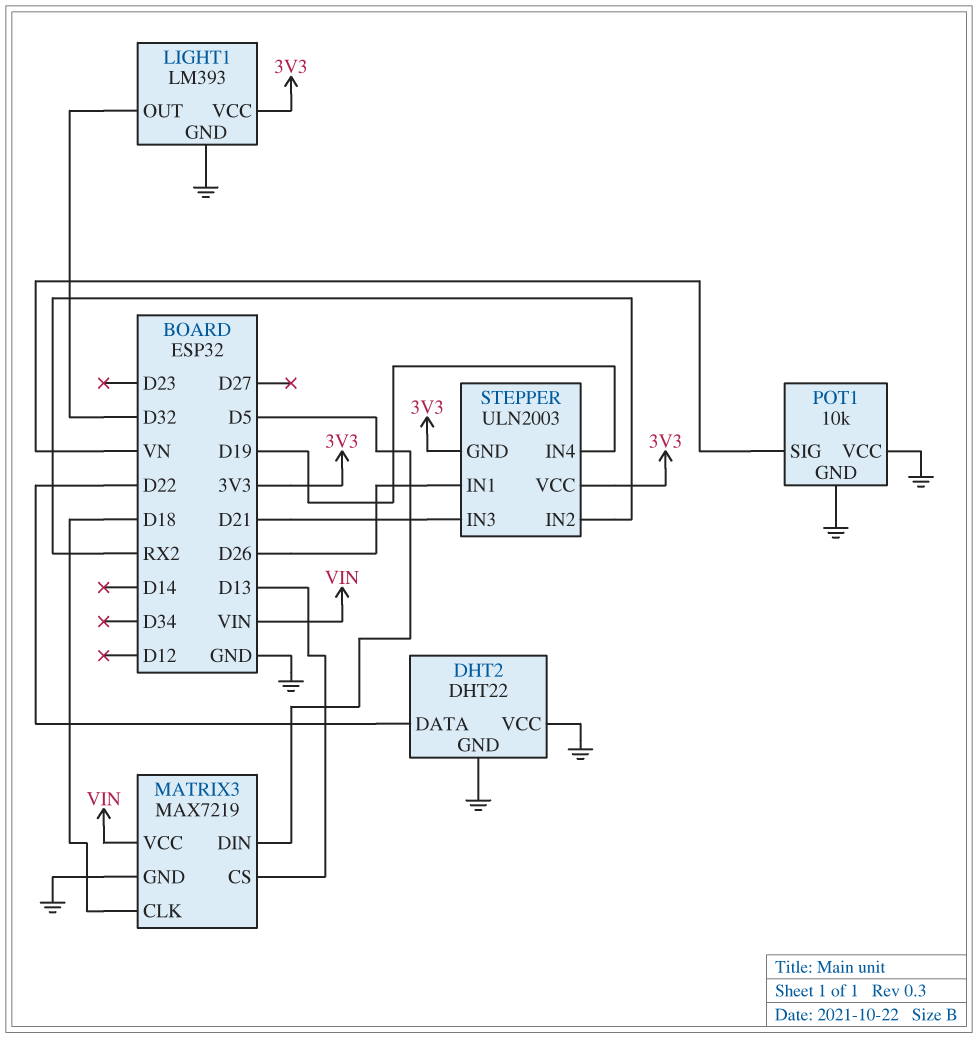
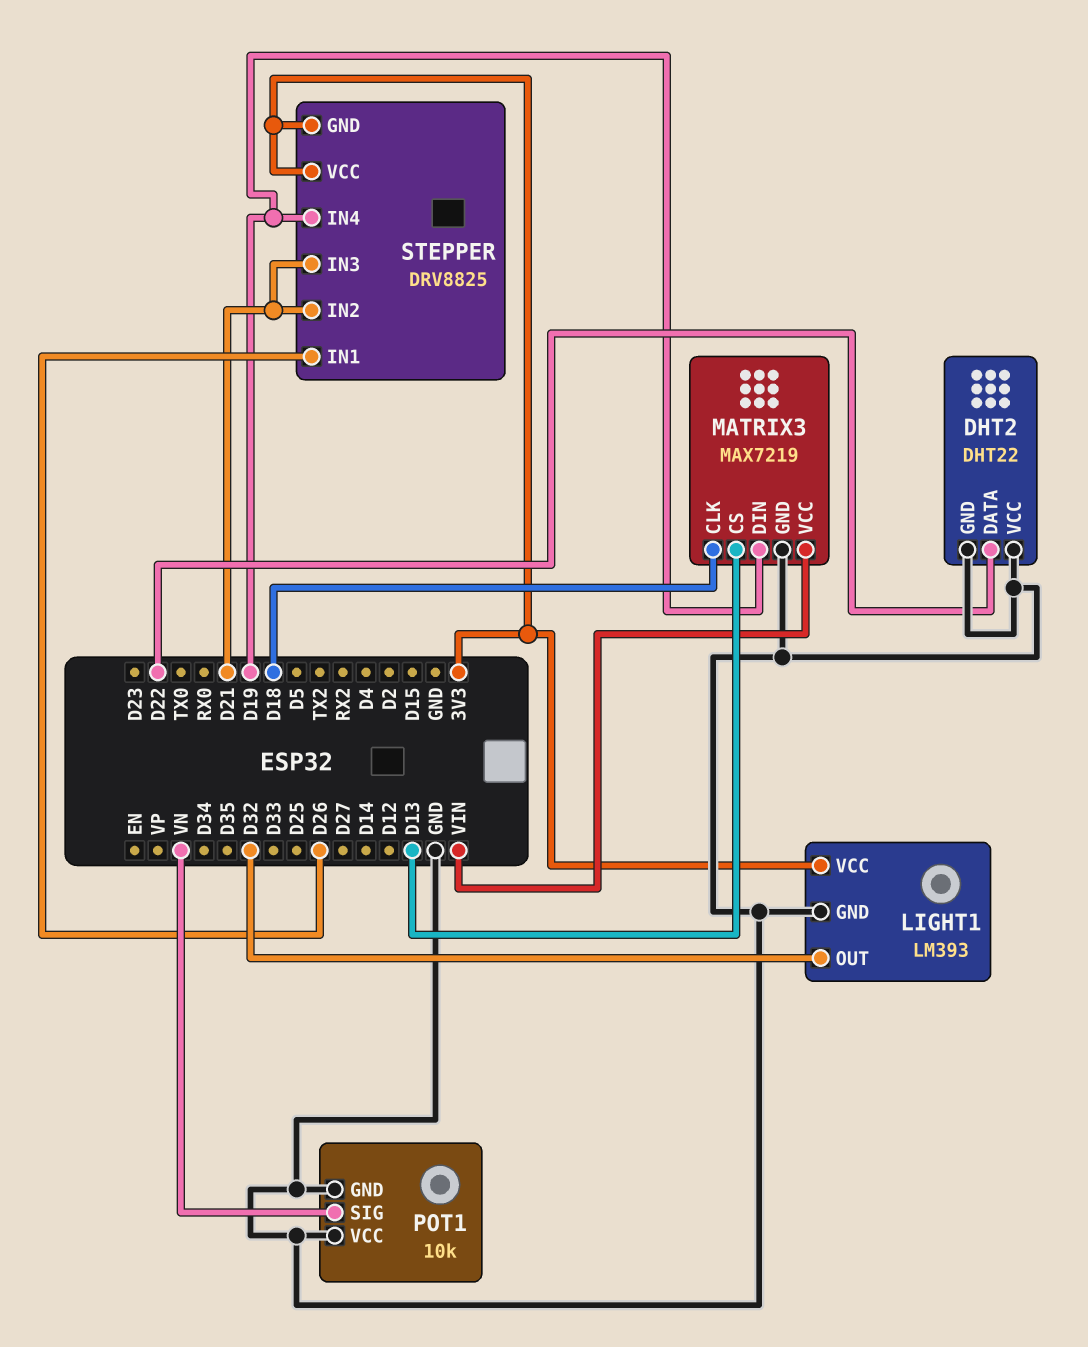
MATRIX3 pin DIN: D5 -> D19
STEPPER: ULN2003 -> DRV8825
STEPPER pin IN2: RX2 -> D21

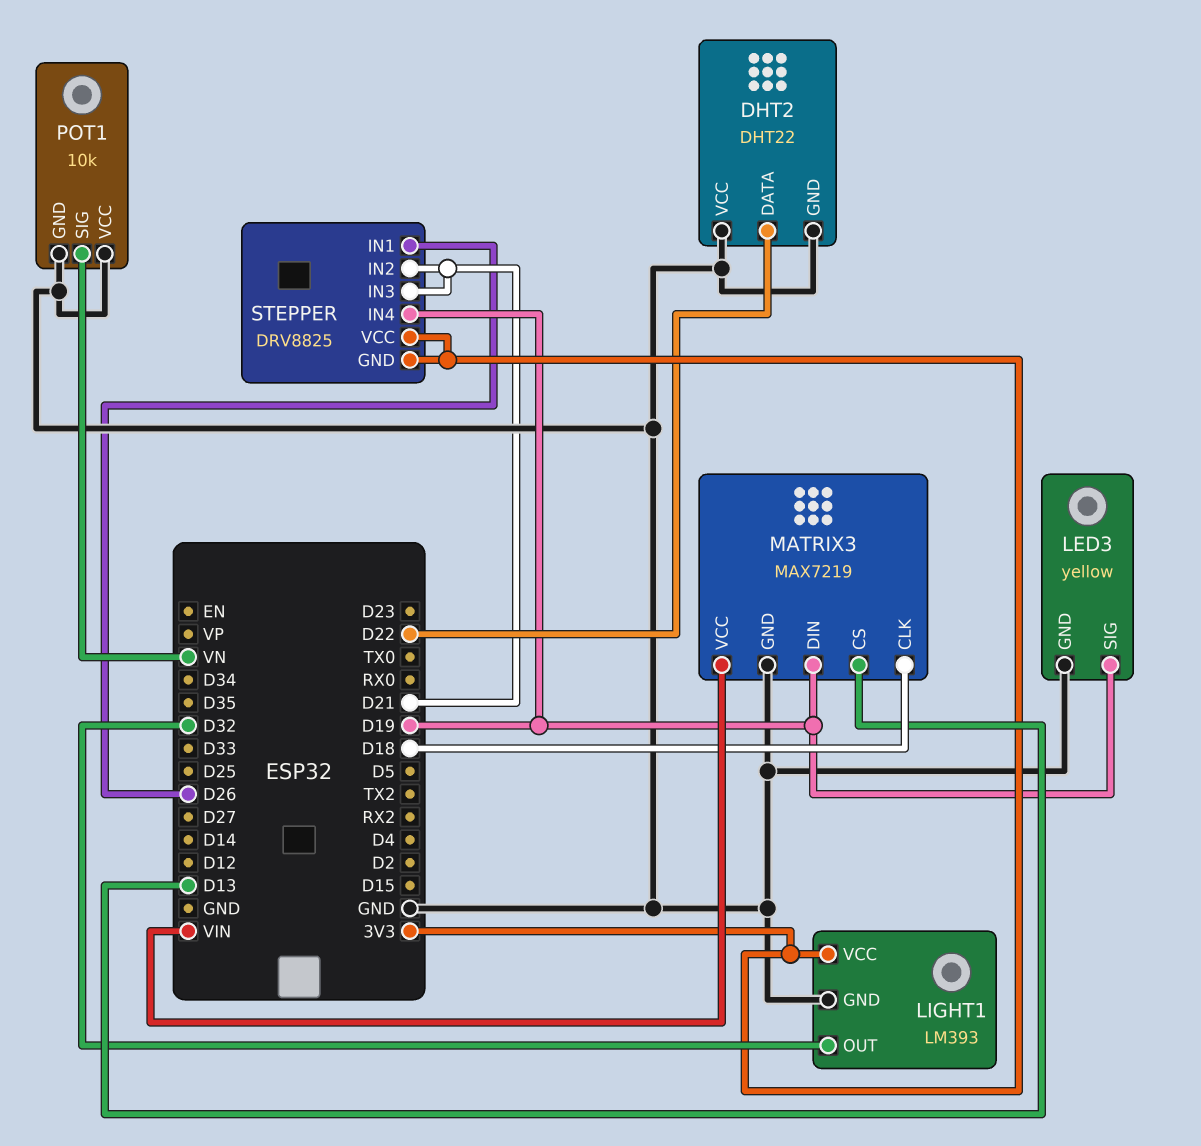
LED3: none -> yellow
LED3 pin GND: none -> GND
LED3 pin SIG: none -> D19

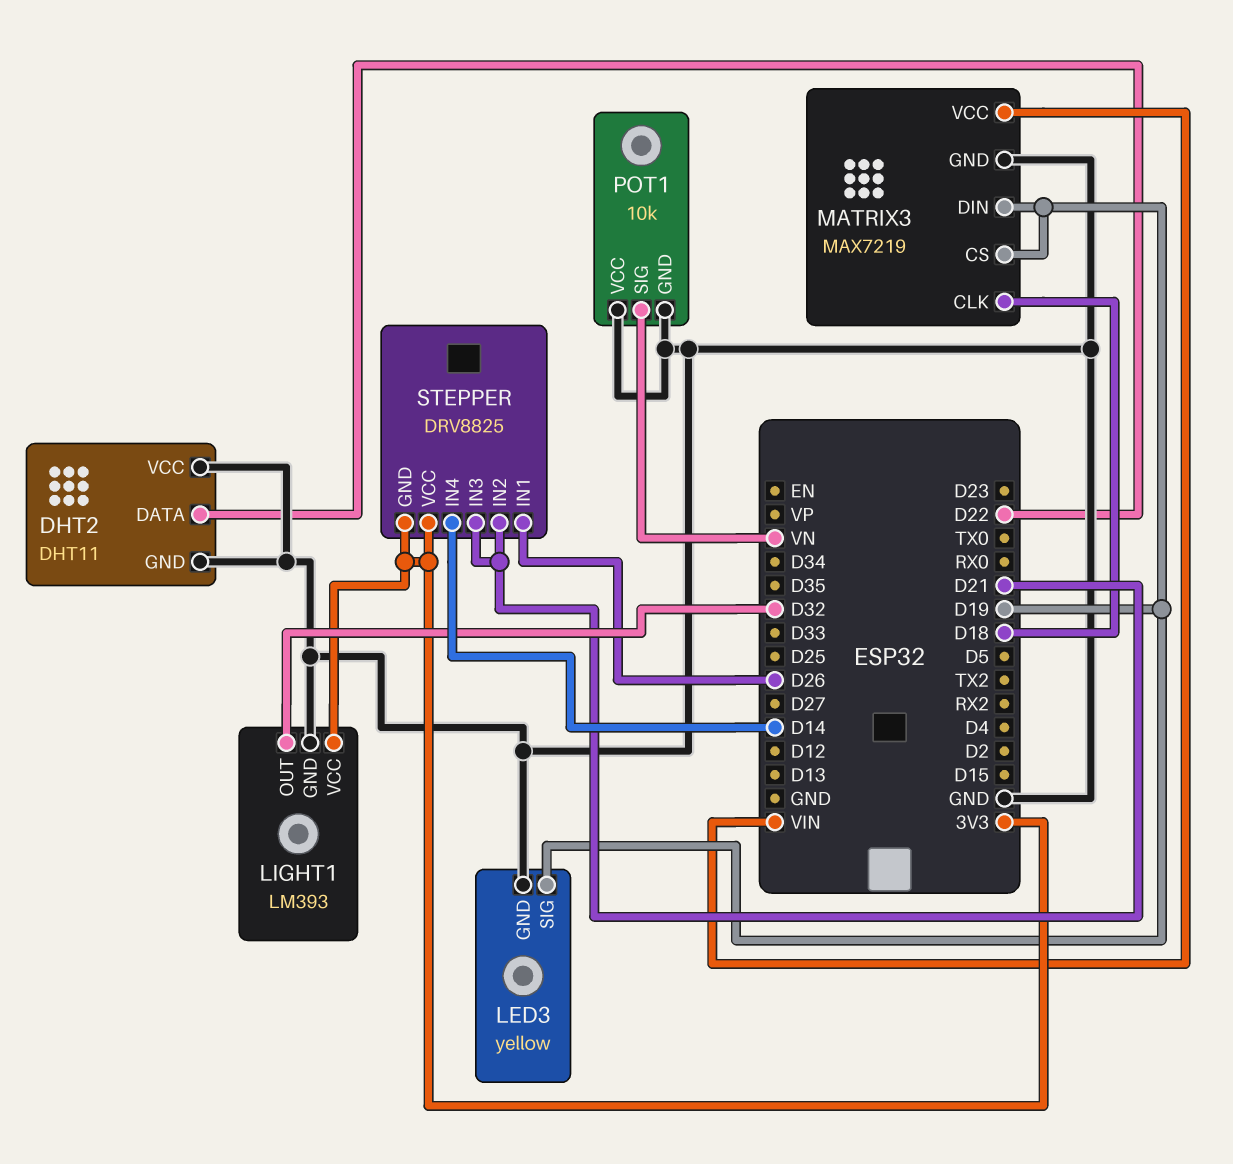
DHT2: DHT22 -> DHT11
MATRIX3 pin CS: D13 -> D19
STEPPER pin IN4: D19 -> D14

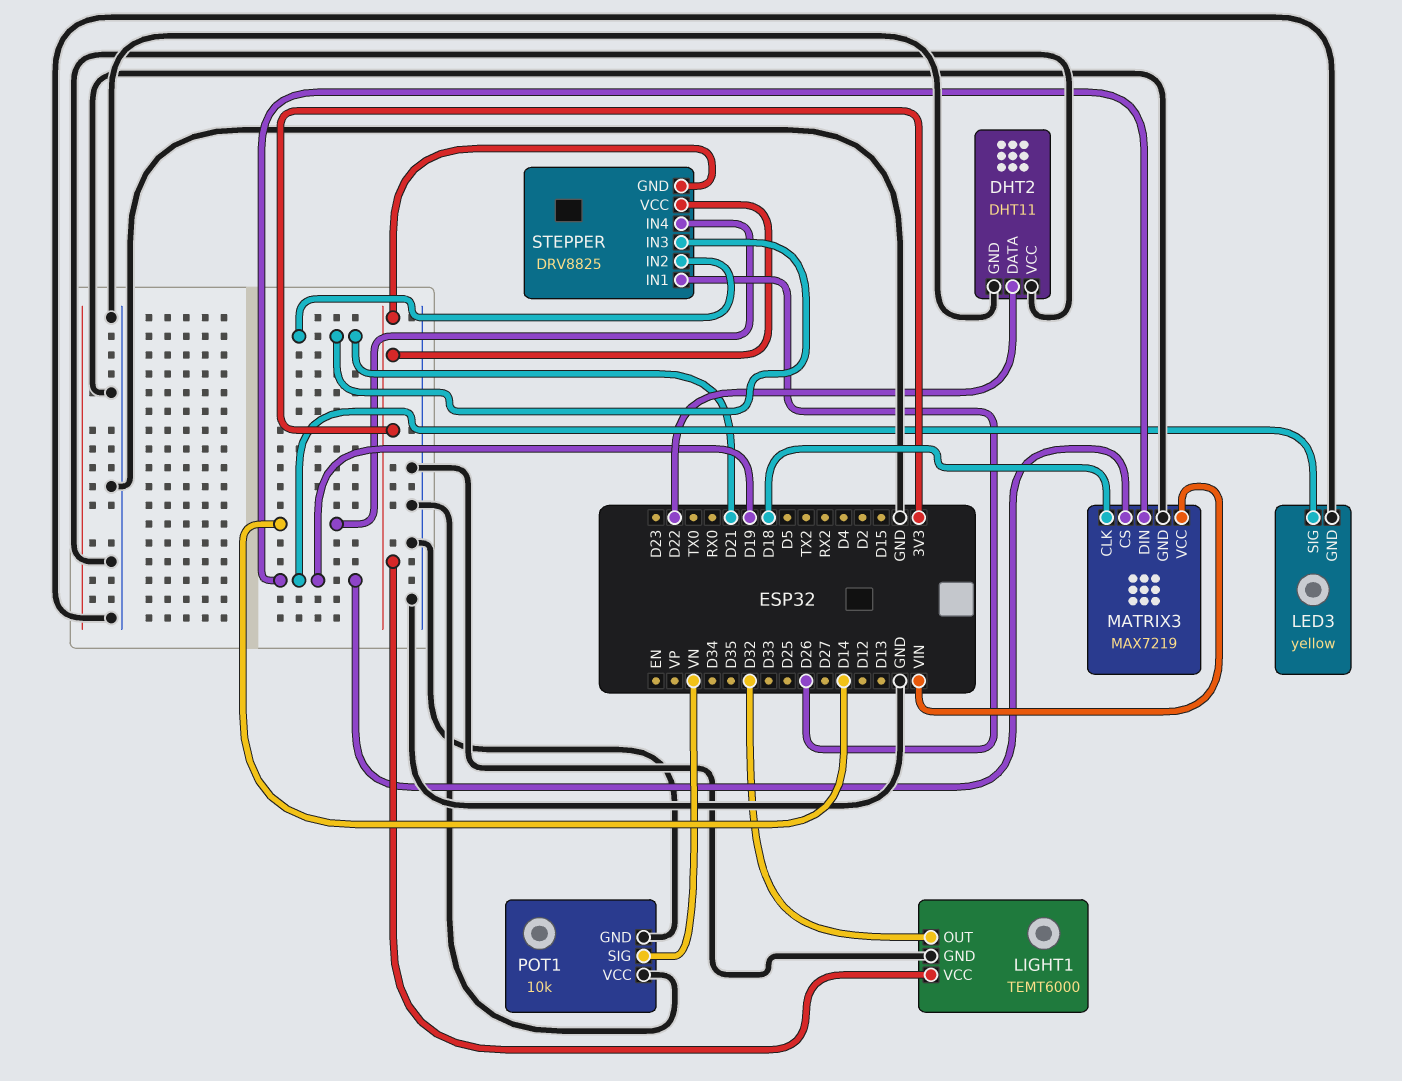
LIGHT1: LM393 -> TEMT6000

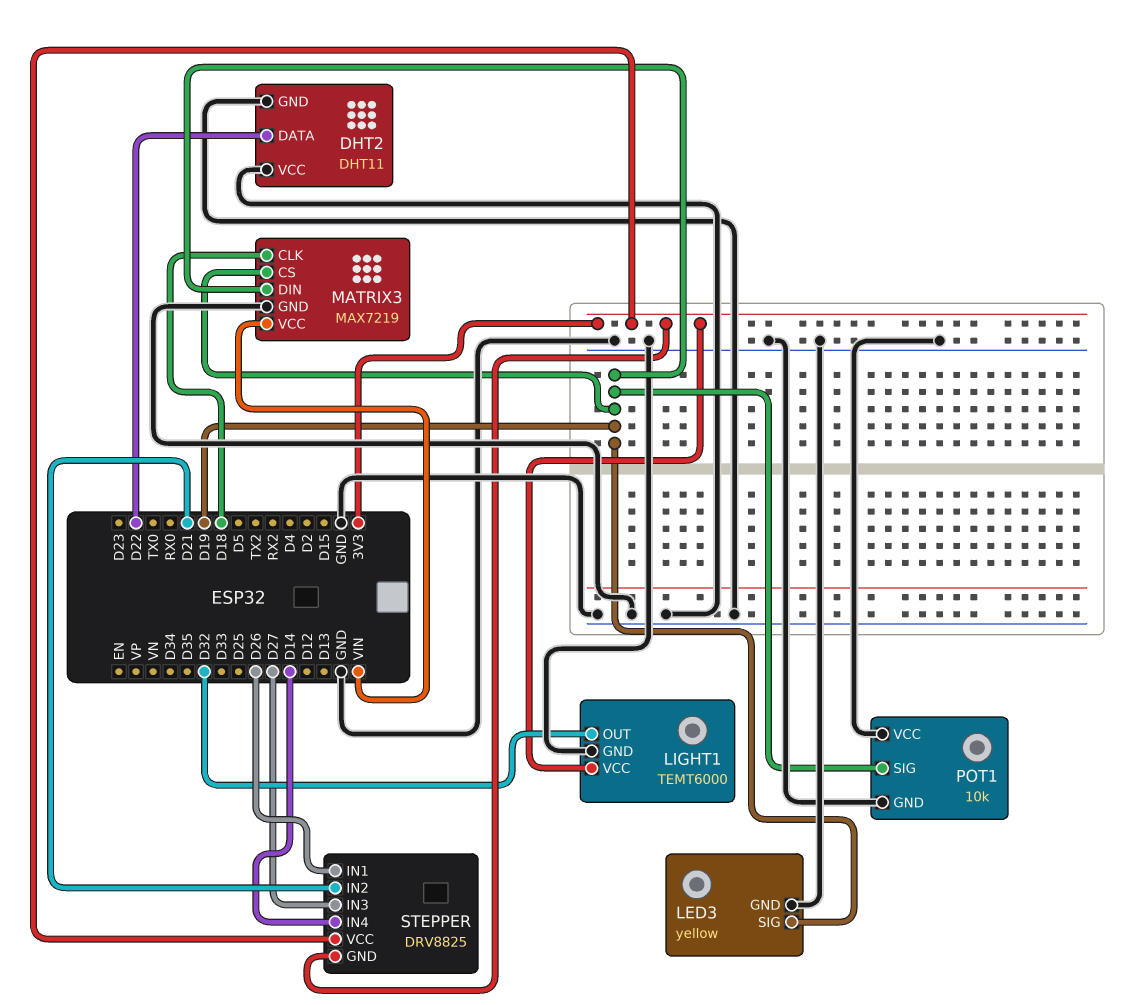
POT1 pin SIG: VN -> D19
STEPPER pin IN3: D21 -> D27

